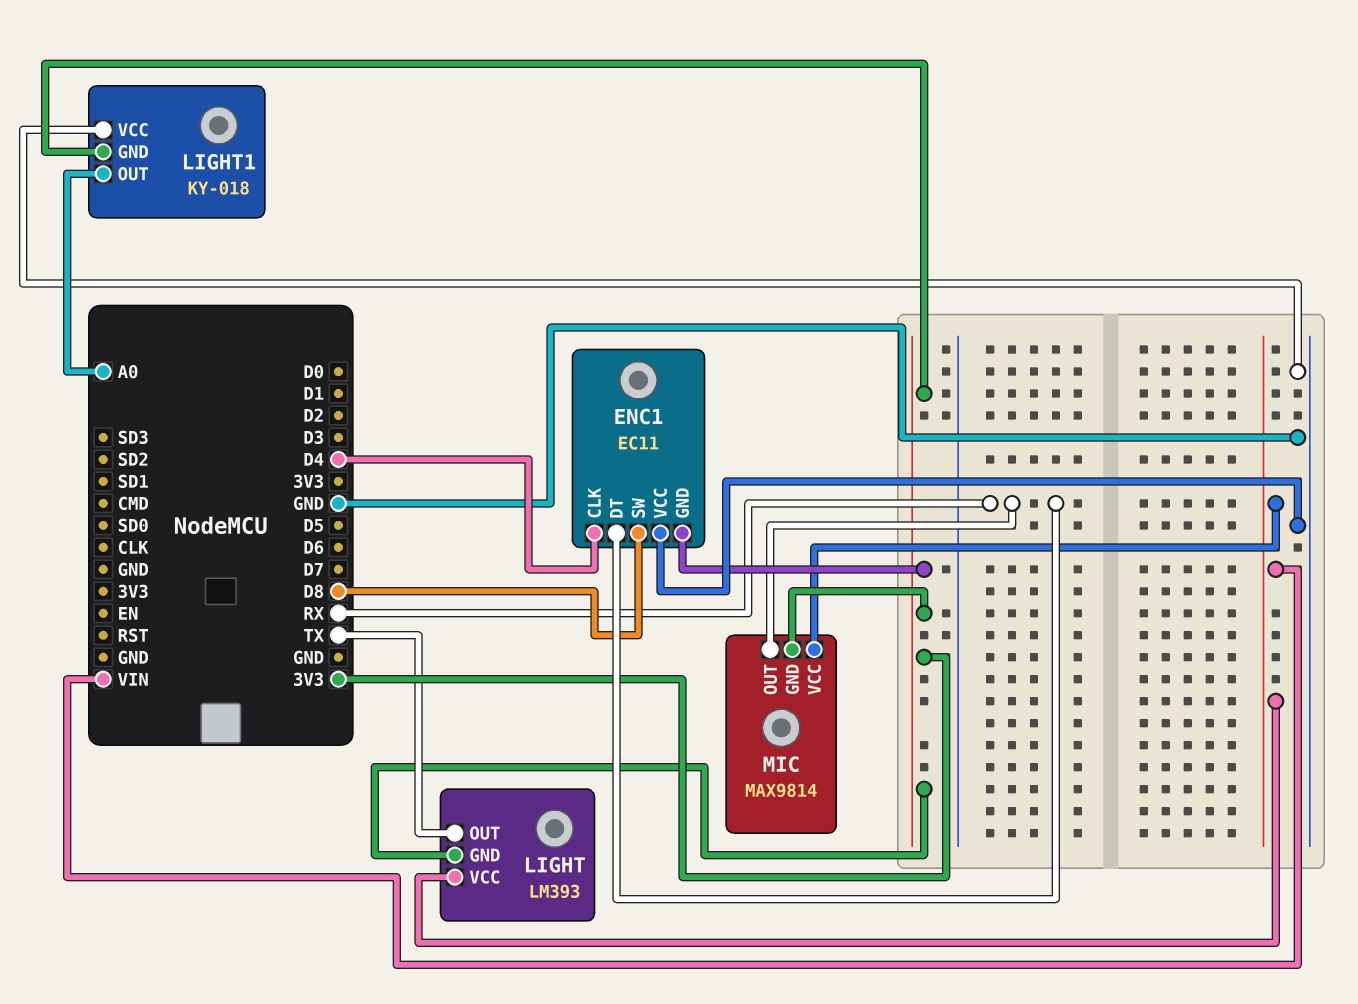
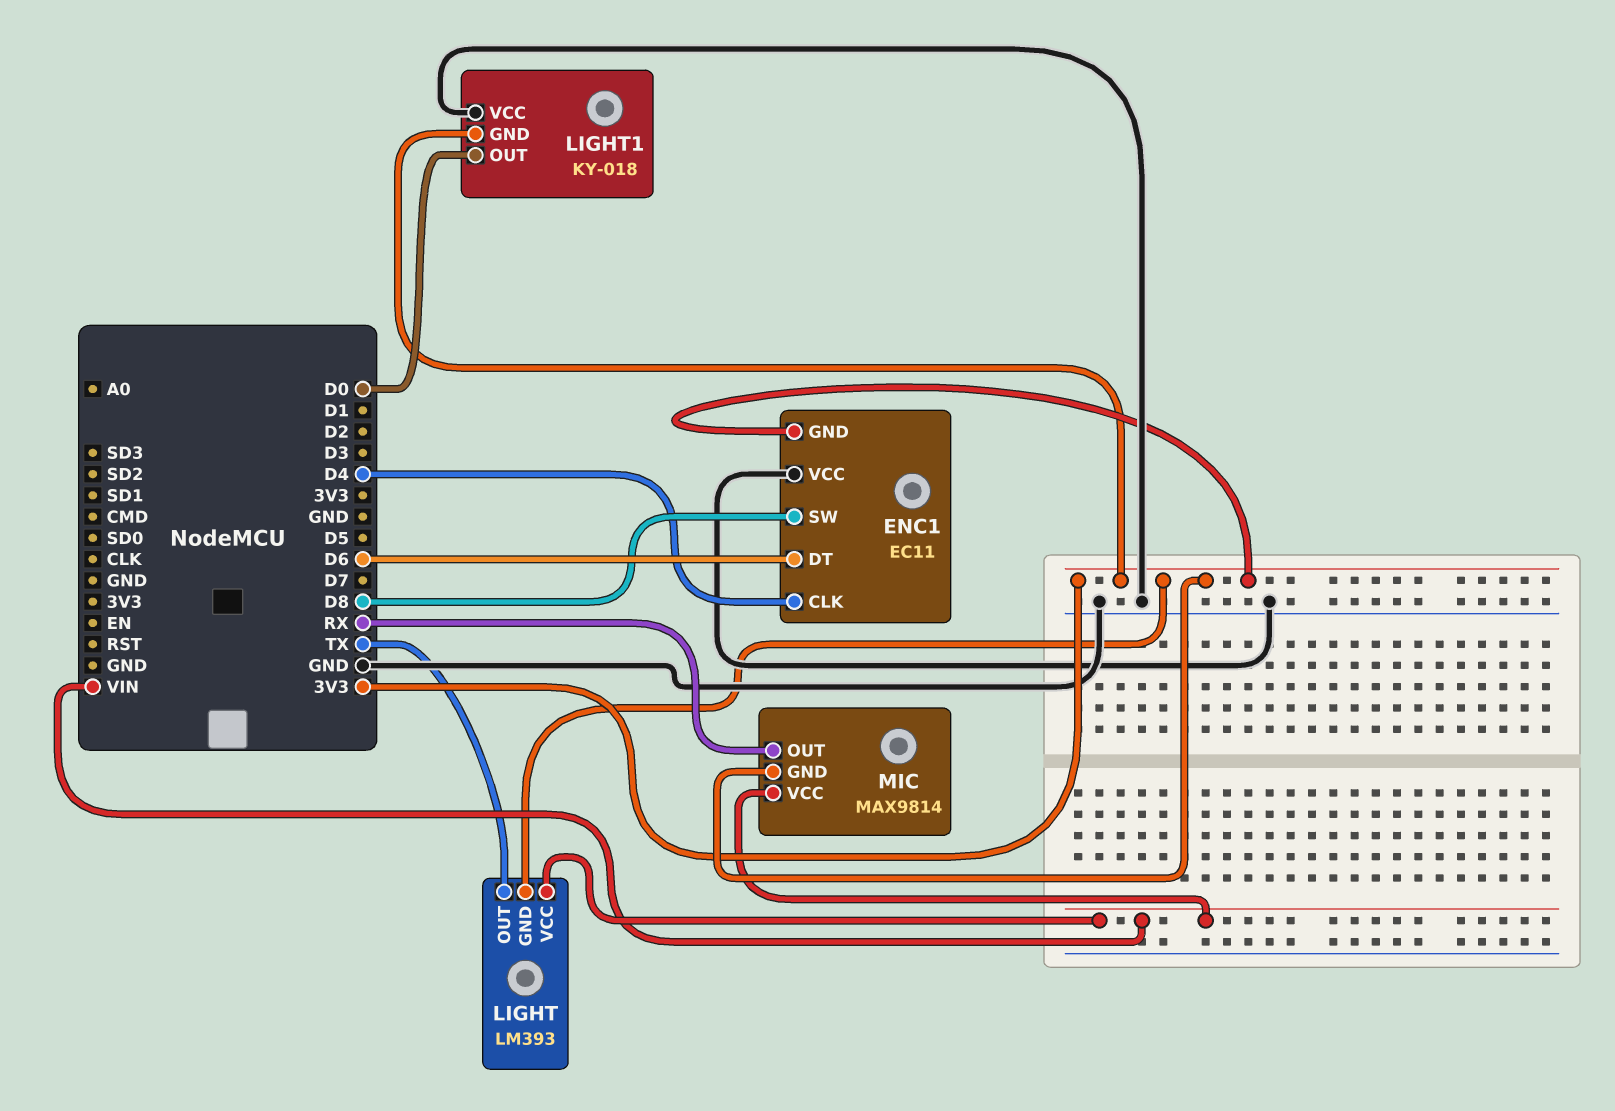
ENC1 pin DT: RX -> D6
LIGHT1 pin OUT: A0 -> D0

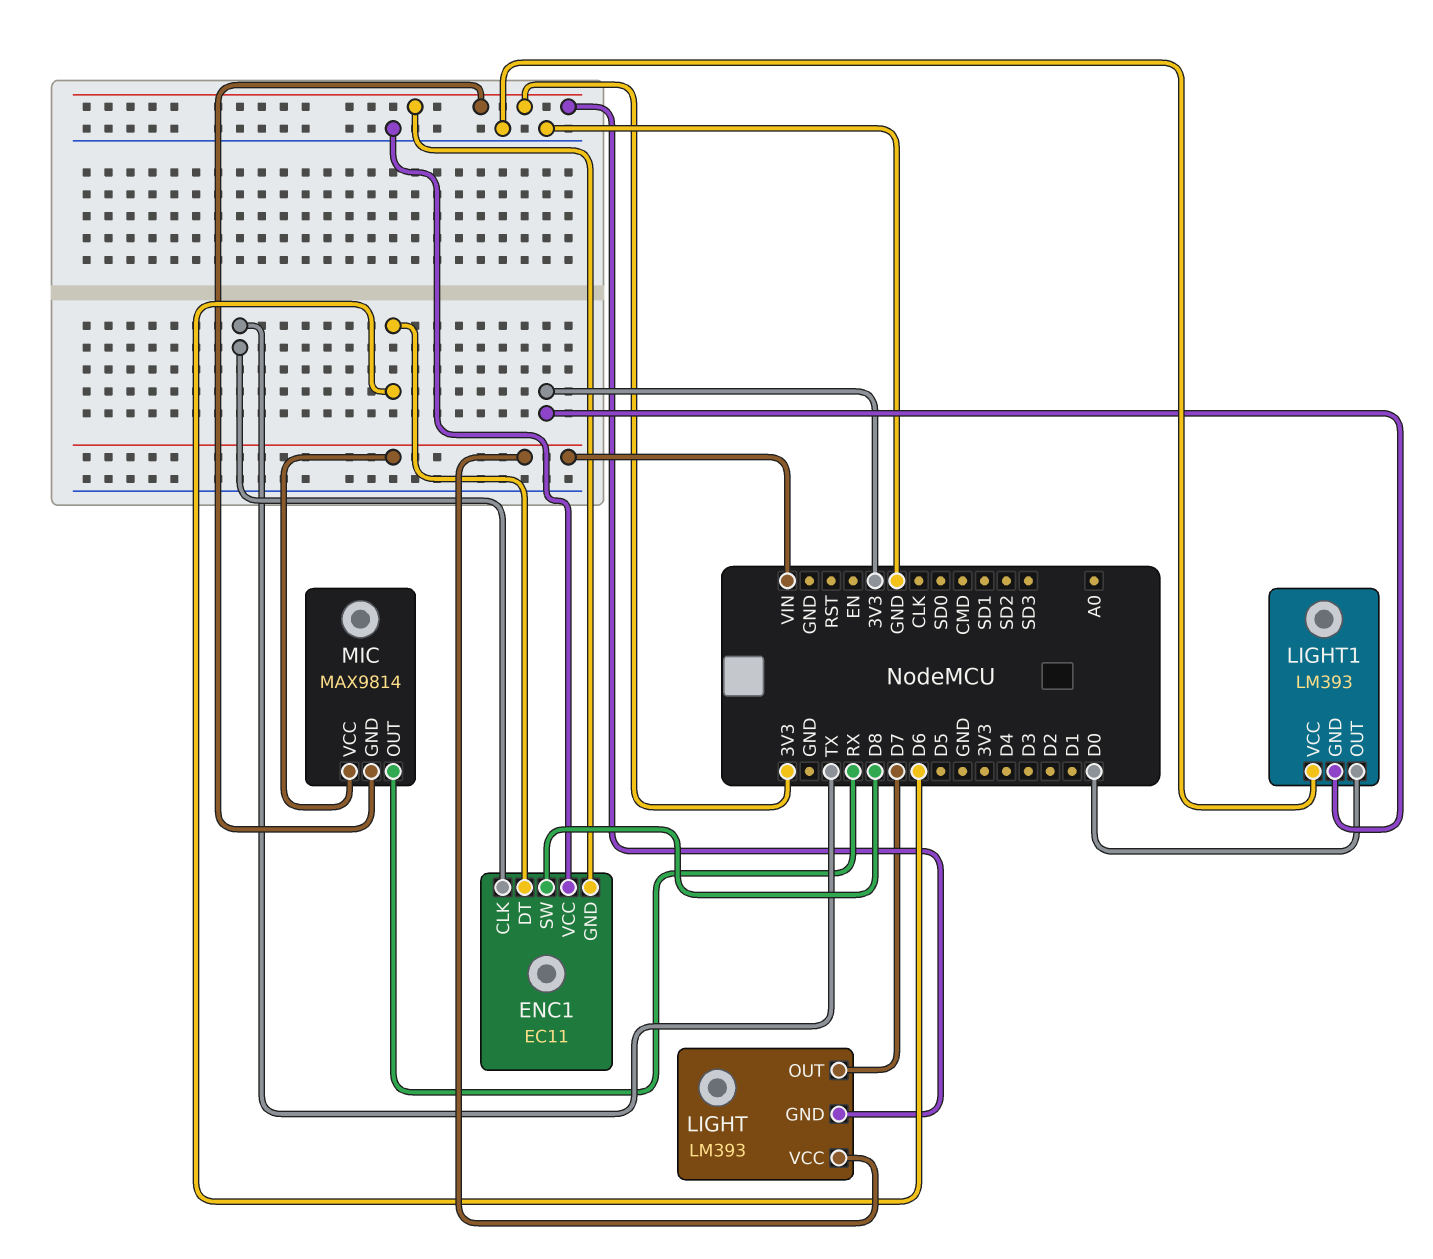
ENC1 pin CLK: D4 -> TX
LIGHT pin OUT: TX -> D7
LIGHT1: KY-018 -> LM393

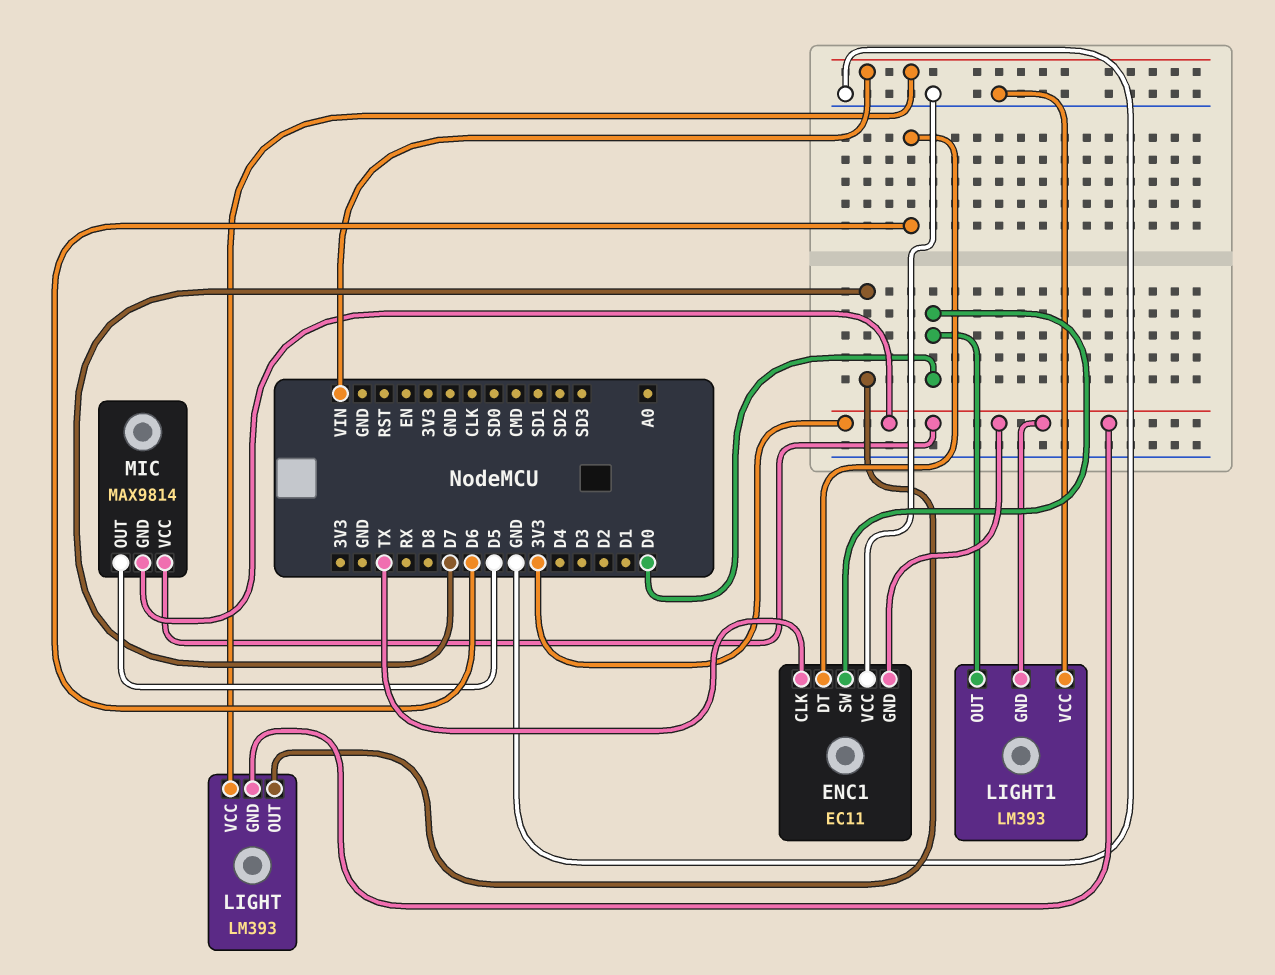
ENC1 pin SW: D8 -> D0
MIC pin OUT: RX -> D5
MIC pin VCC: VIN -> 3V3

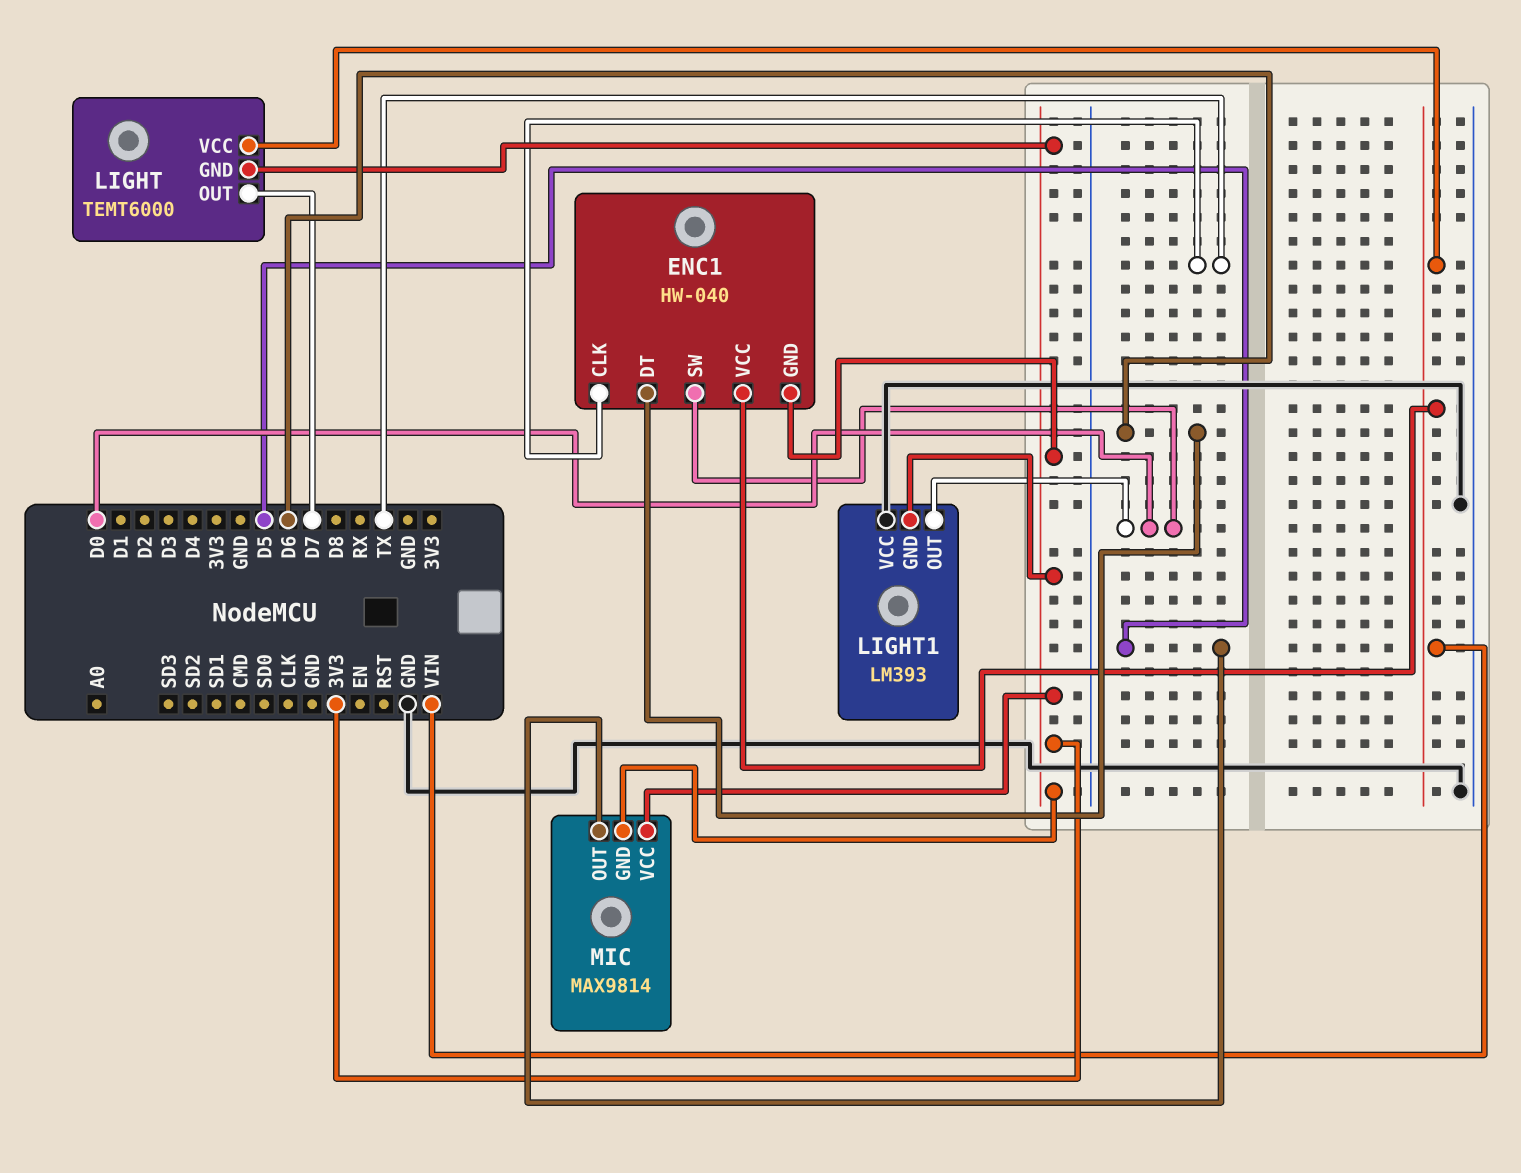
ENC1: EC11 -> HW-040
ENC1 pin VCC: GND -> VIN
LIGHT: LM393 -> TEMT6000

